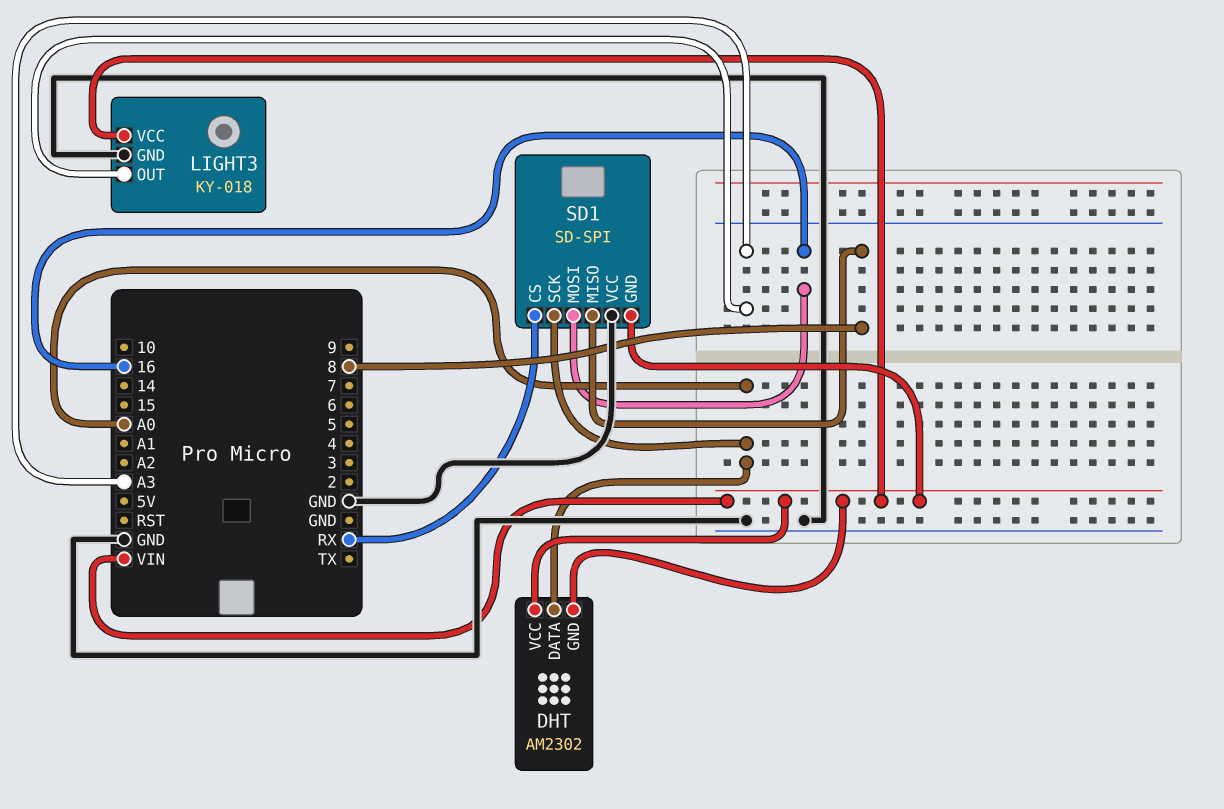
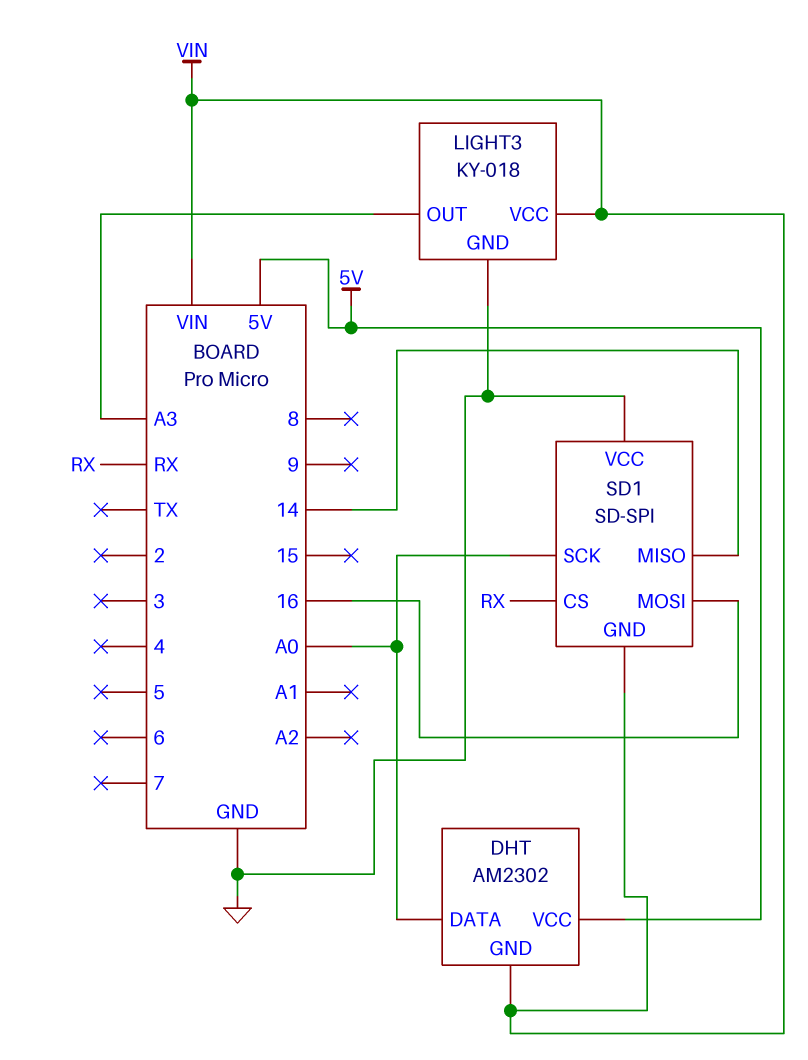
DHT pin VCC: VIN -> 5V
SD1 pin MISO: 8 -> 14

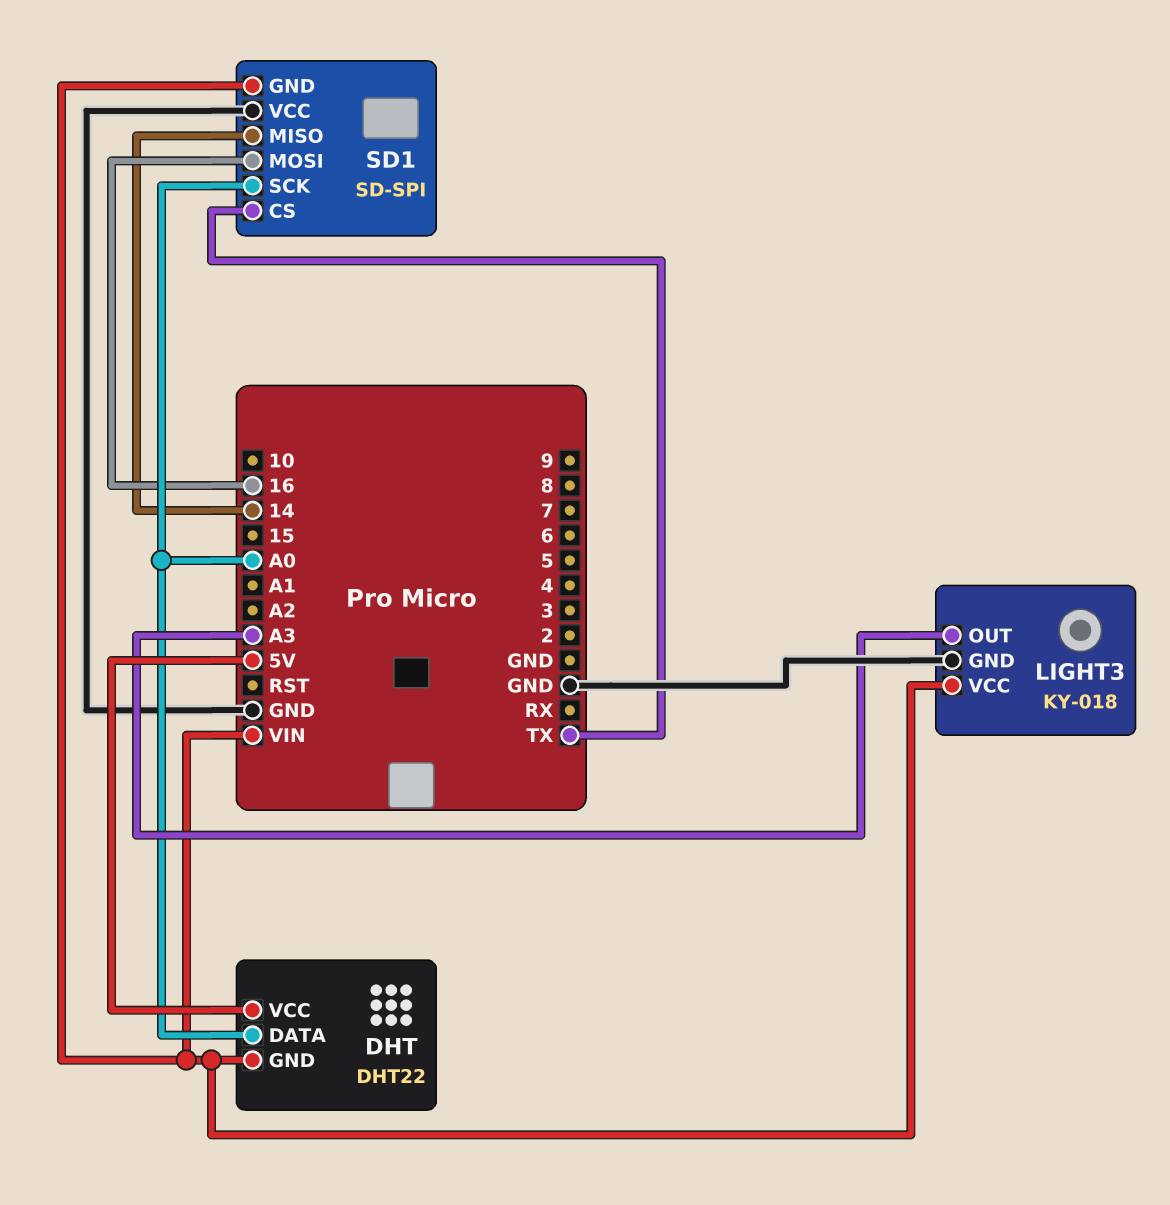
DHT: AM2302 -> DHT22
SD1 pin CS: RX -> TX

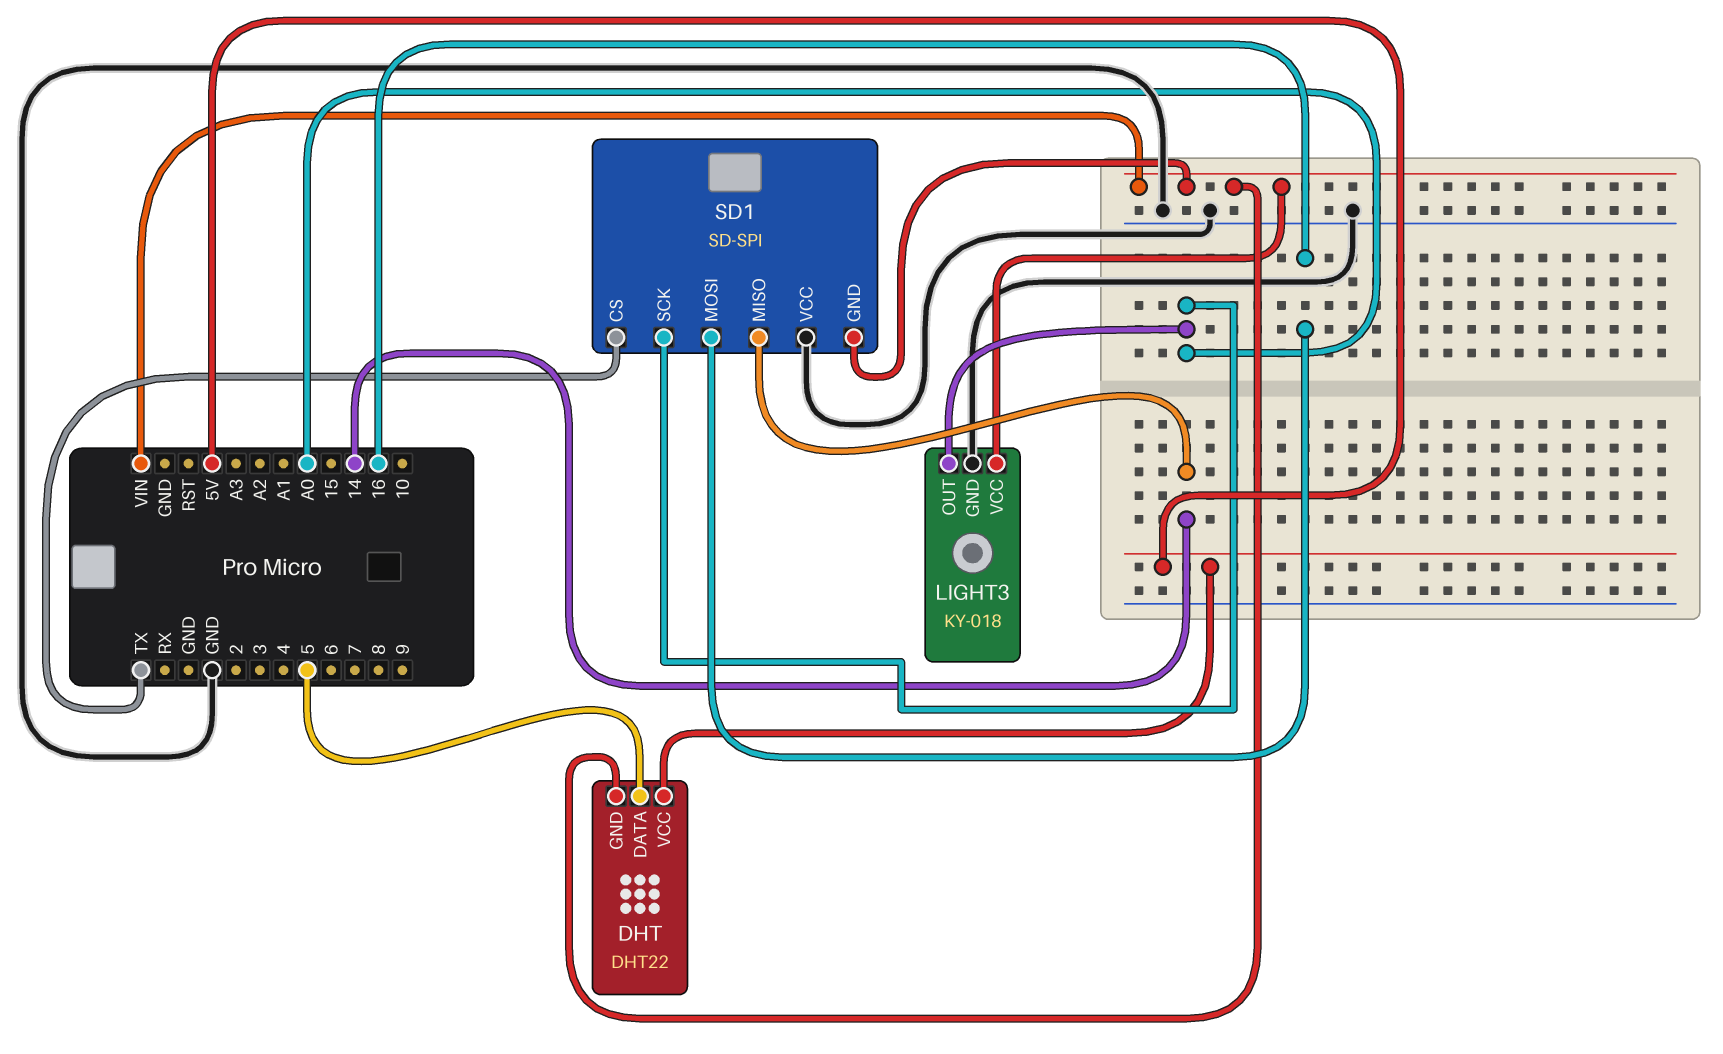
DHT pin DATA: A0 -> 5
LIGHT3 pin OUT: A3 -> A0

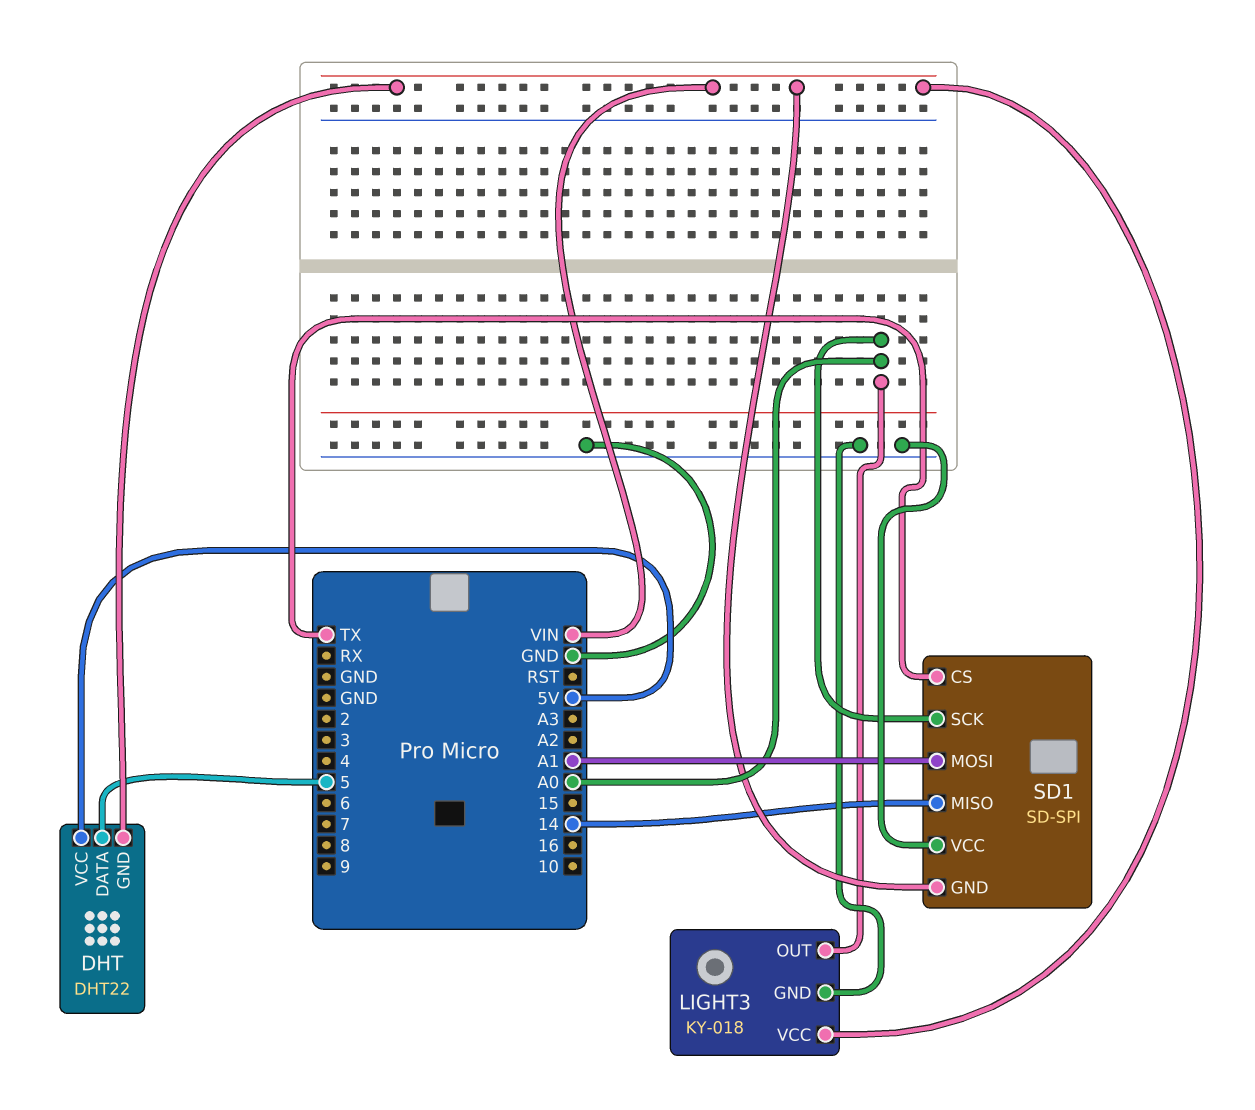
SD1 pin MOSI: 16 -> A1

